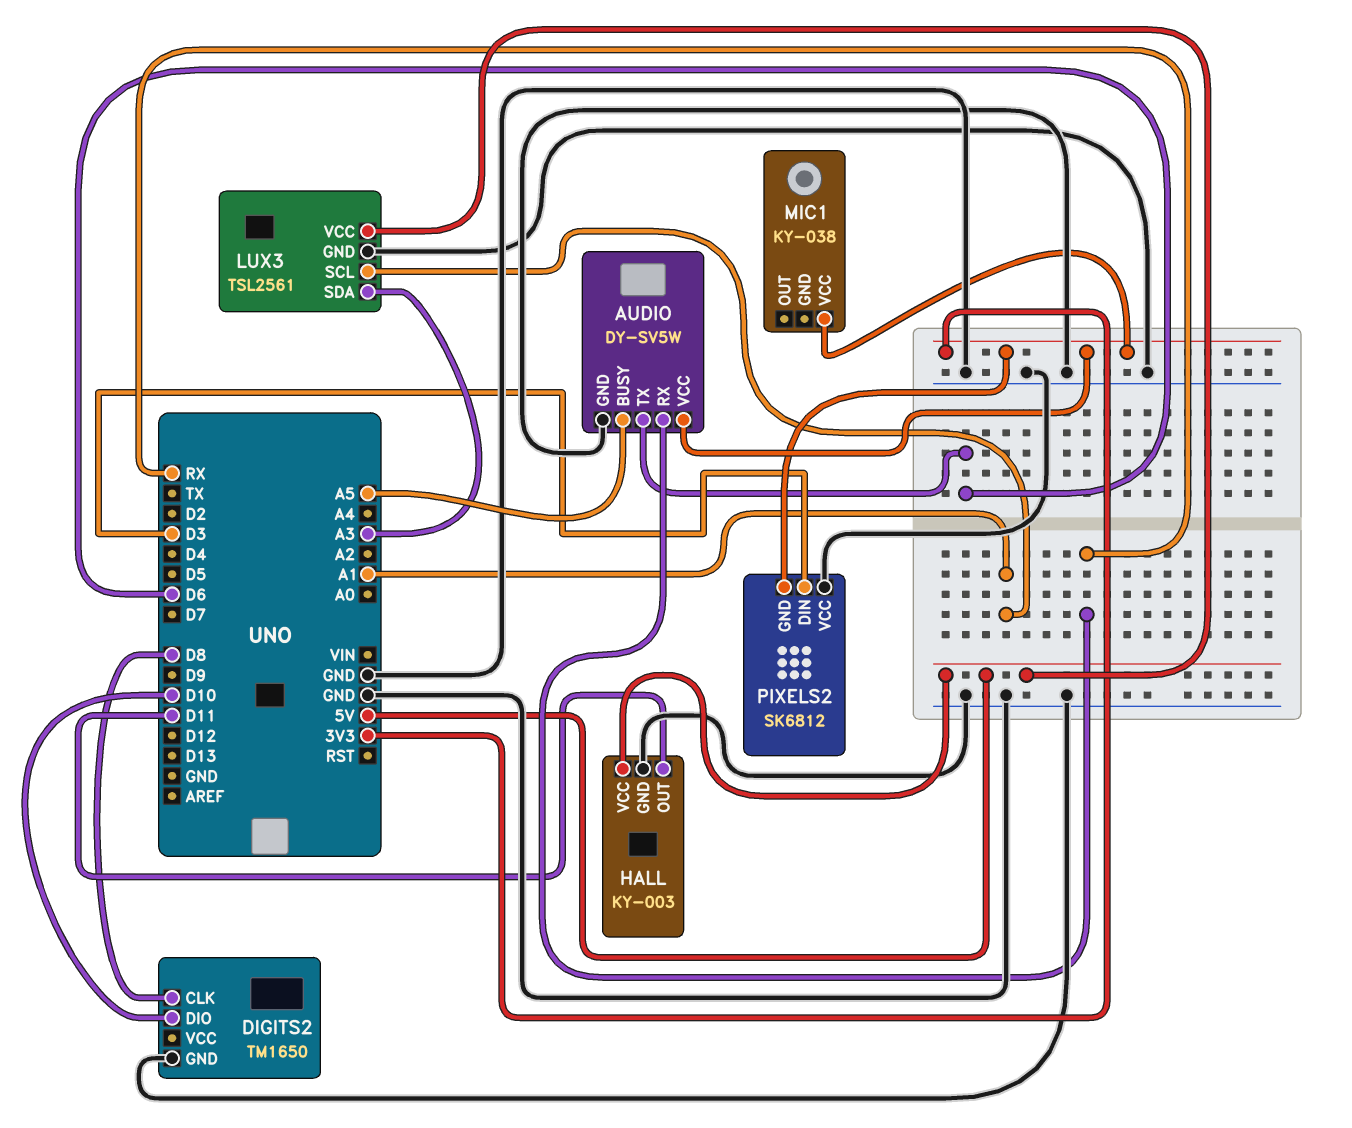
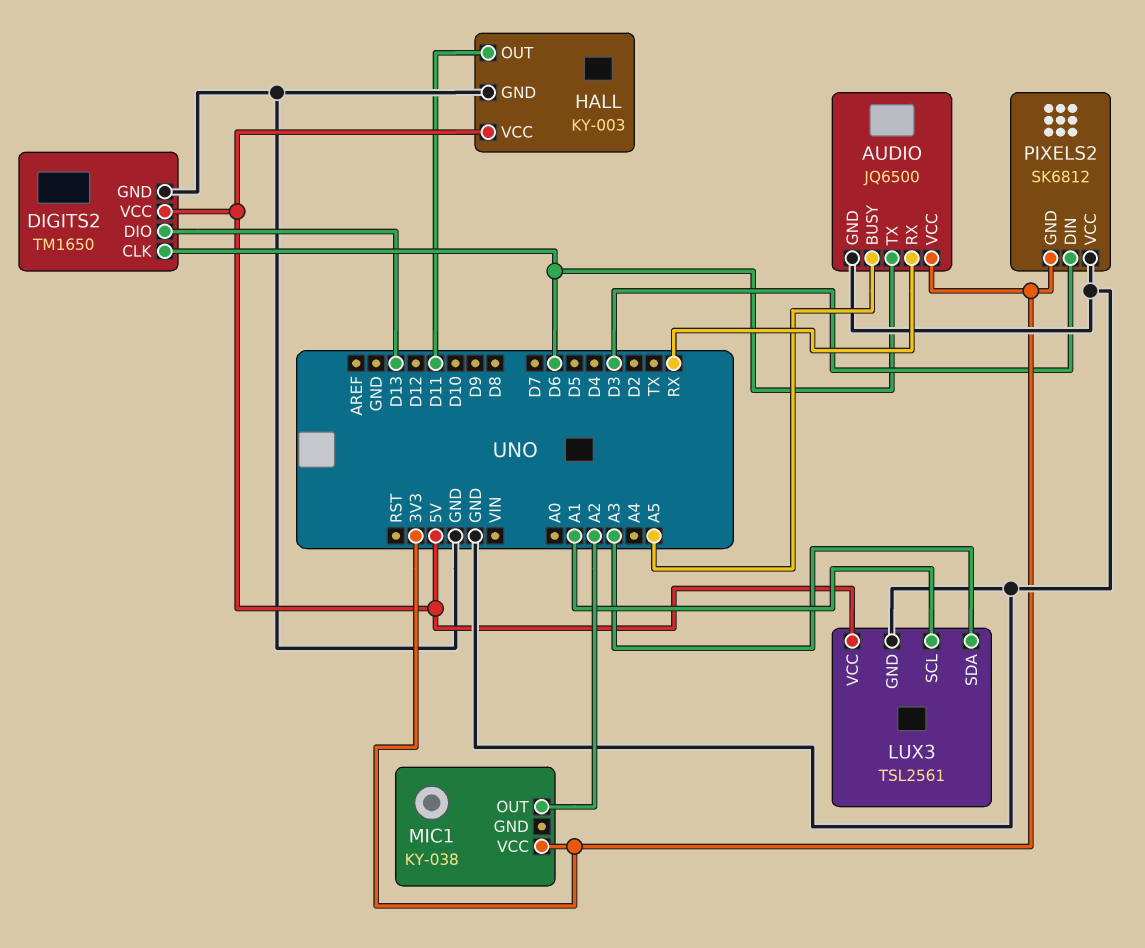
AUDIO: DY-SV5W -> JQ6500
DIGITS2 pin CLK: D8 -> D6
DIGITS2 pin DIO: D10 -> D13
DIGITS2 pin VCC: none -> 5V
MIC1 pin OUT: none -> A2

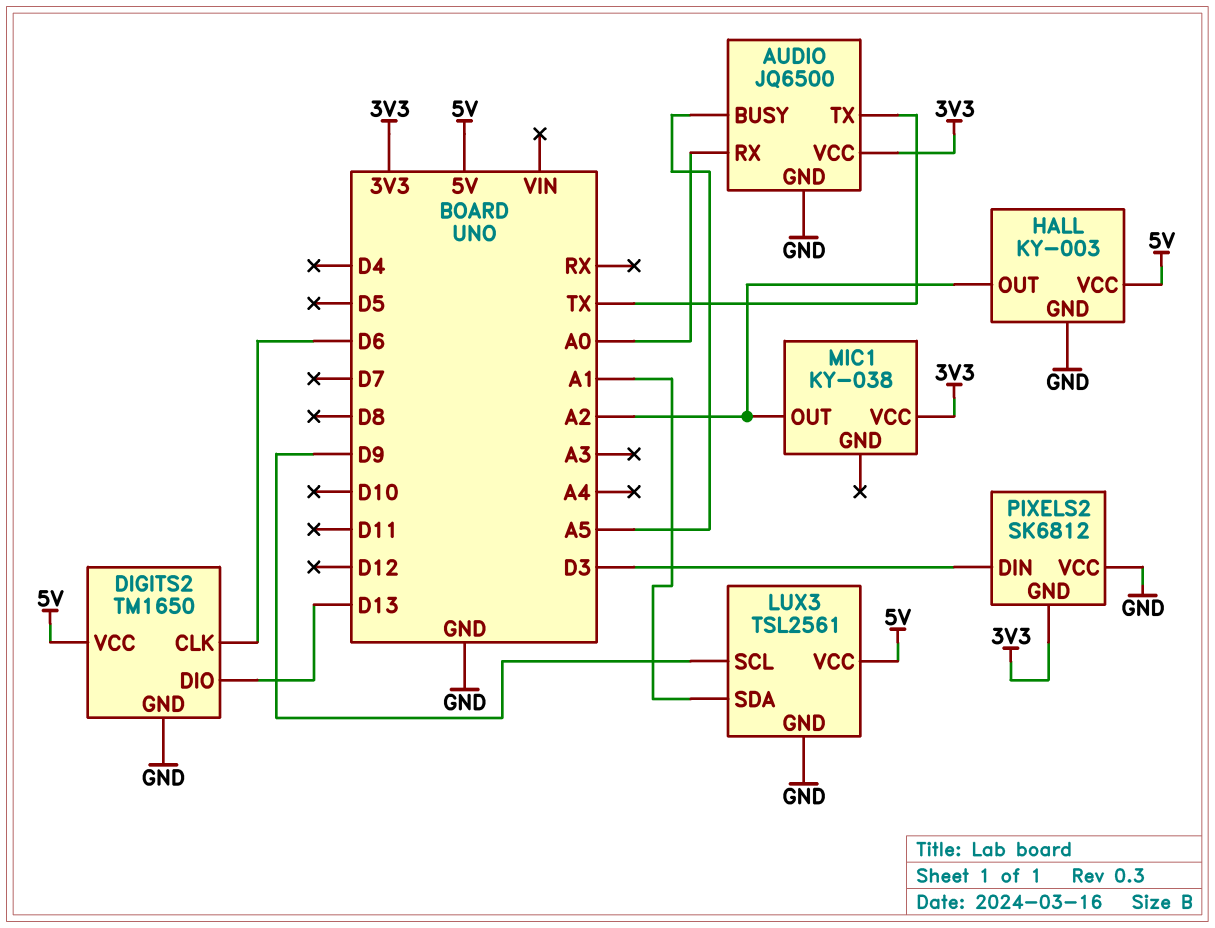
AUDIO pin RX: RX -> A0
AUDIO pin TX: D6 -> TX
HALL pin OUT: D11 -> A2
LUX3 pin SCL: A1 -> D9
LUX3 pin SDA: A3 -> A1

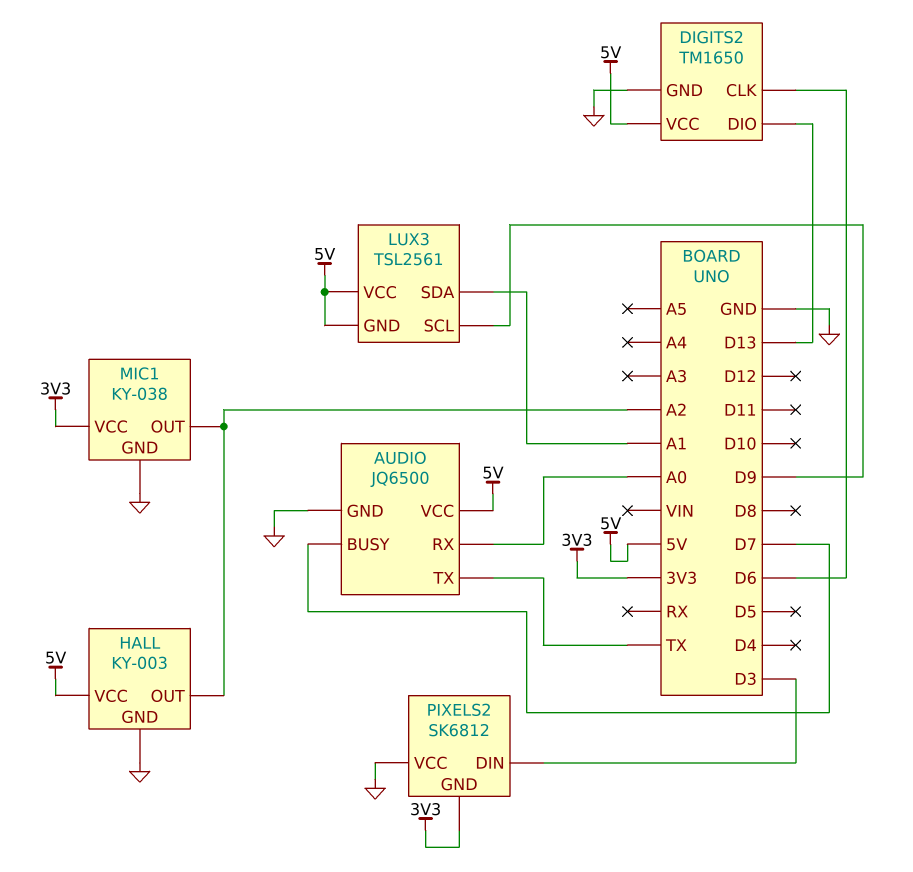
AUDIO pin BUSY: A5 -> D7
AUDIO pin VCC: 3V3 -> 5V
LUX3 pin GND: GND -> 5V
MIC1 pin GND: none -> GND

